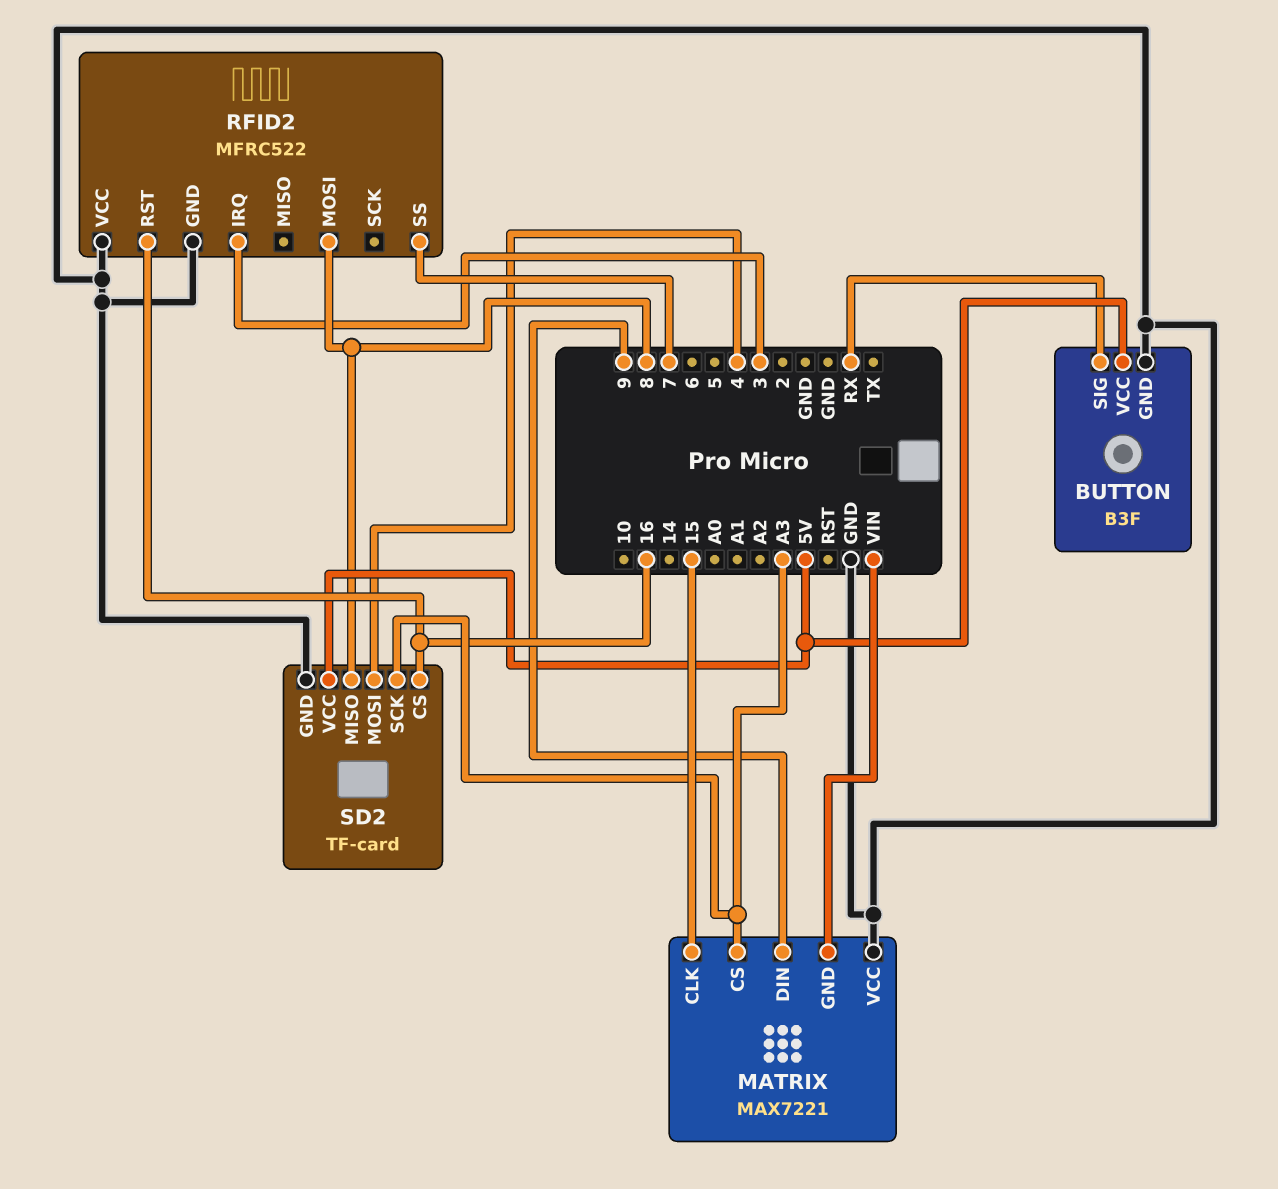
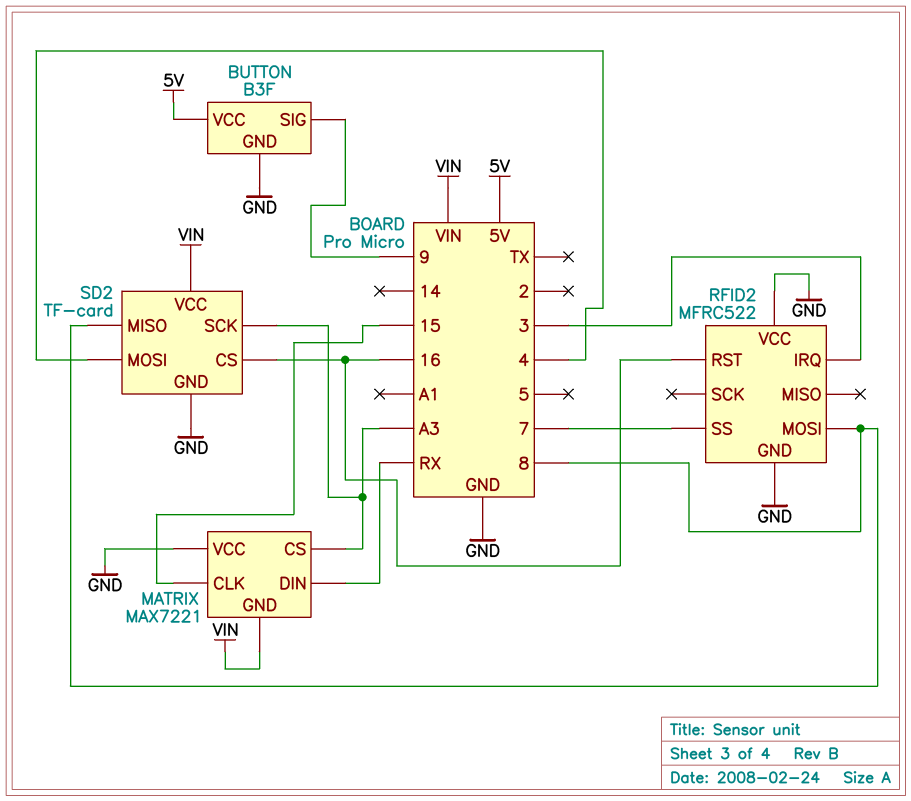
BUTTON pin SIG: RX -> 9
MATRIX pin DIN: 9 -> RX
SD2 pin VCC: 5V -> VIN

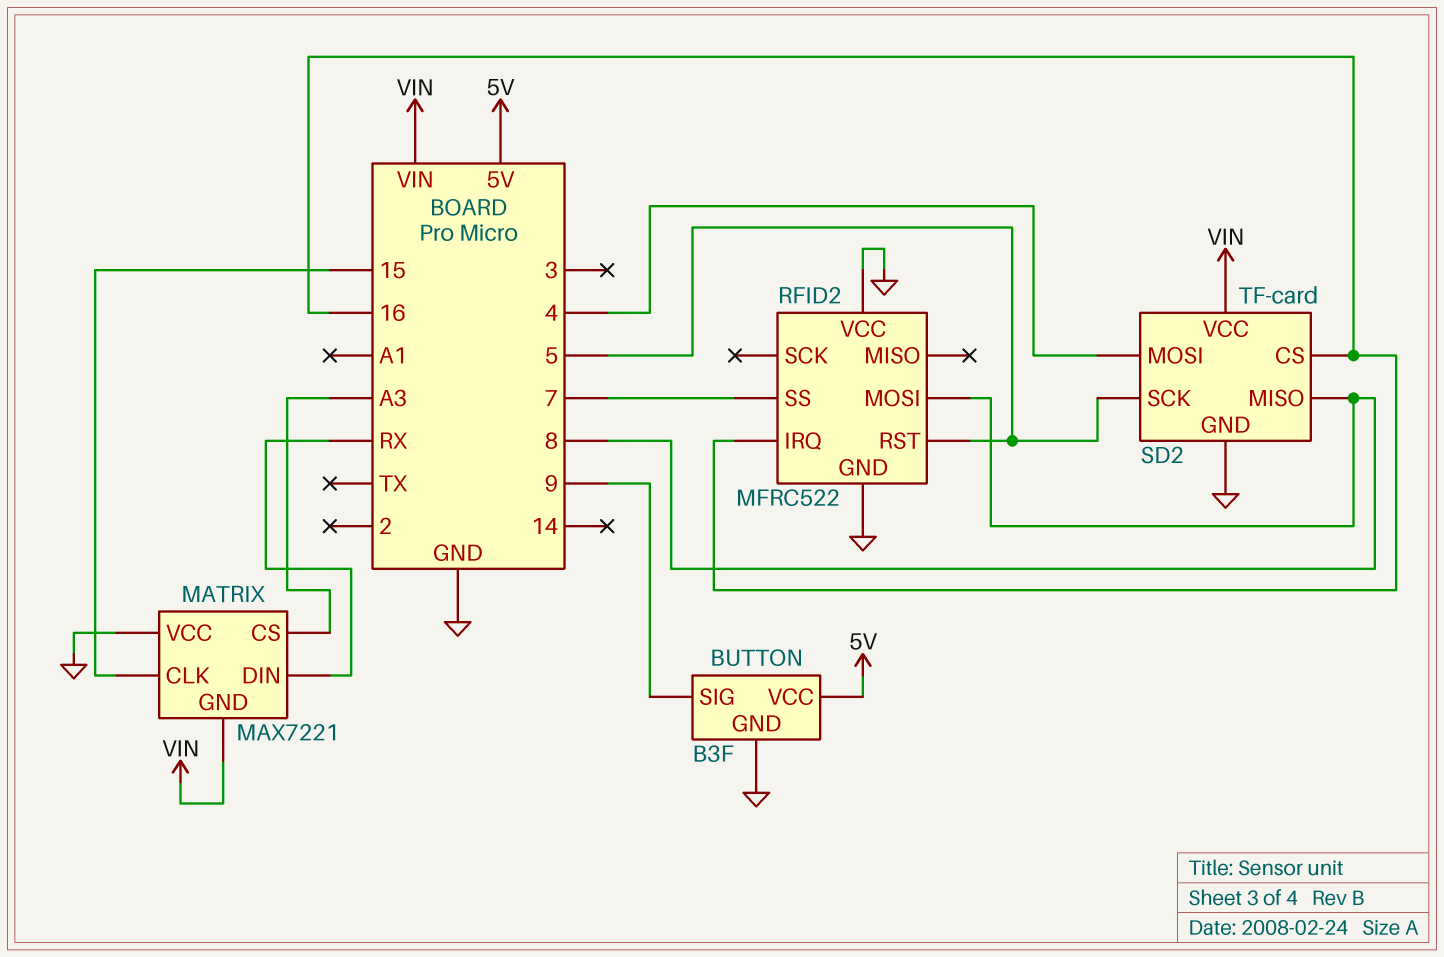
RFID2 pin IRQ: 3 -> 16
RFID2 pin RST: 16 -> 5
SD2 pin SCK: A3 -> 5

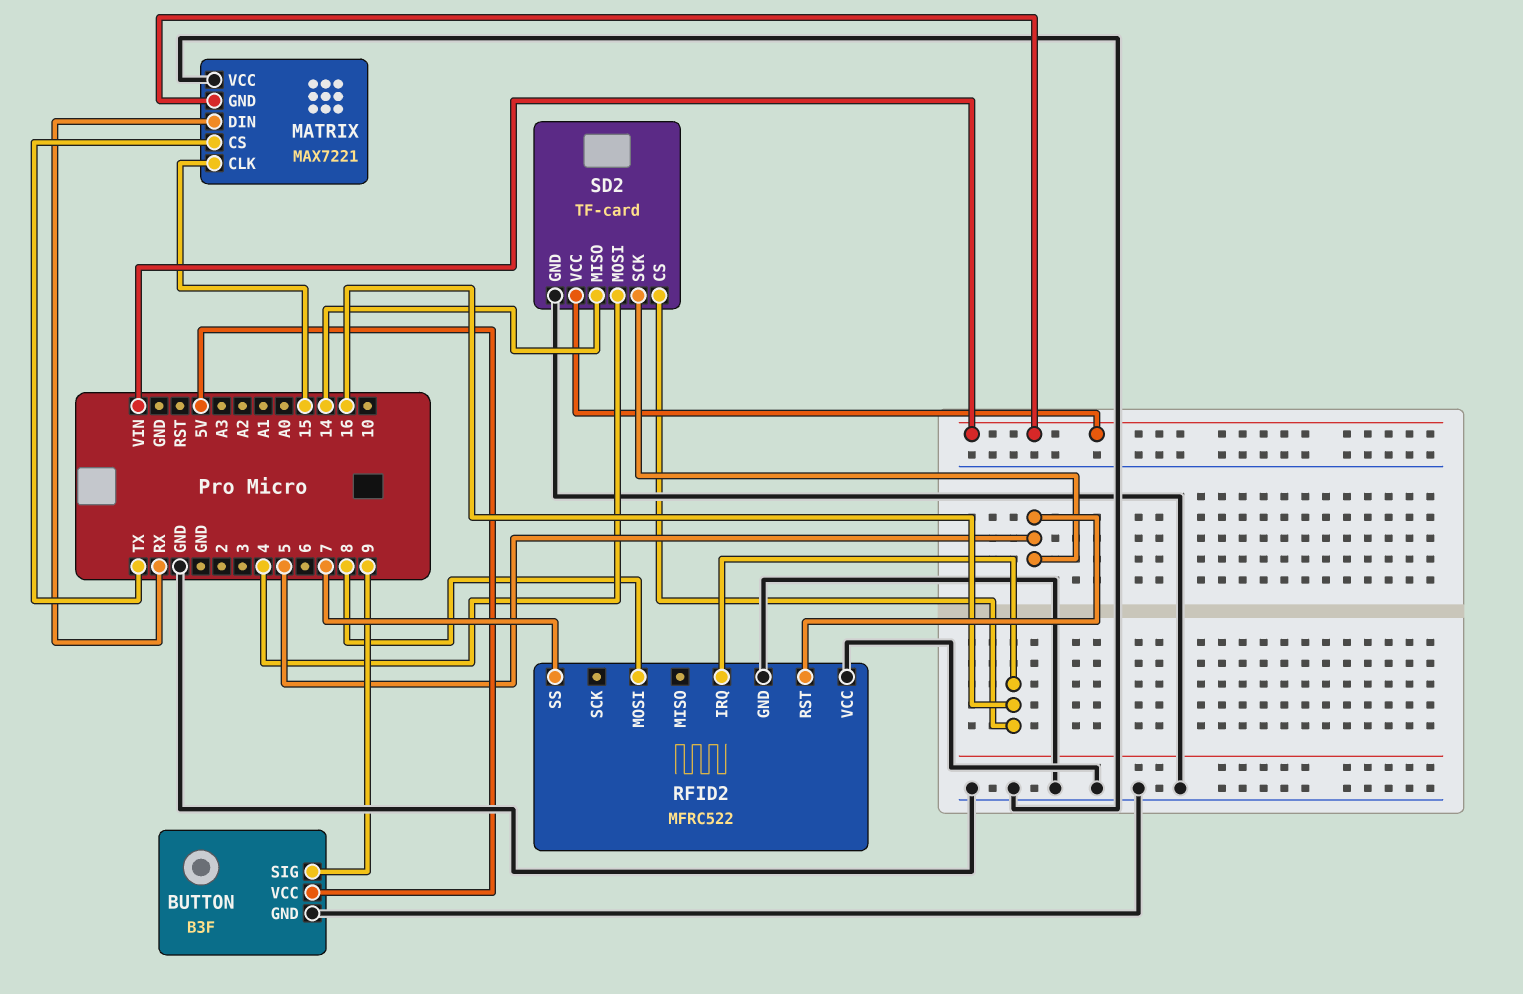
MATRIX pin CS: A3 -> TX
SD2 pin MISO: 8 -> 14

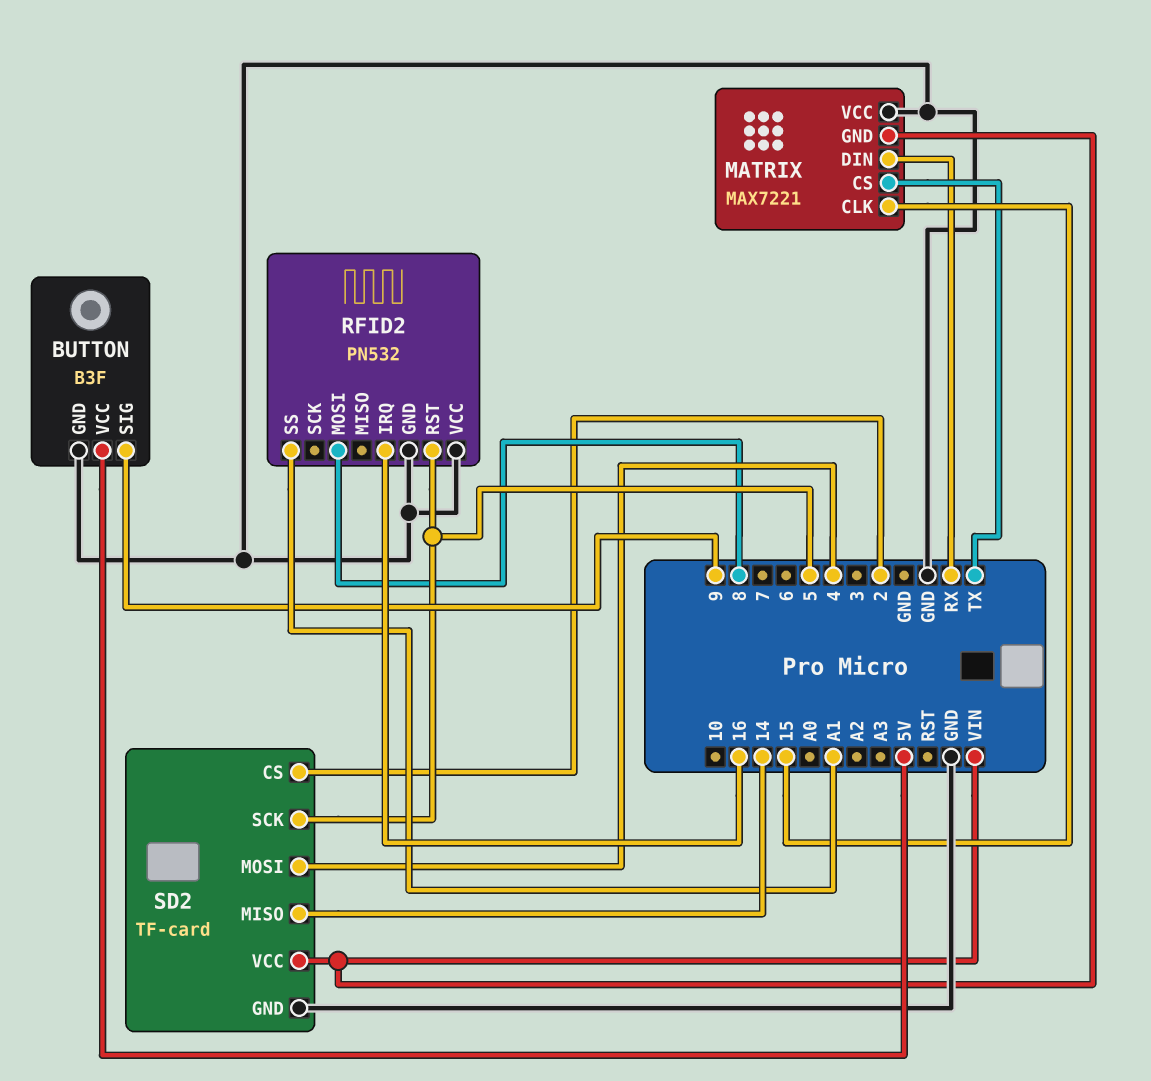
RFID2: MFRC522 -> PN532
RFID2 pin SS: 7 -> A1
SD2 pin CS: 16 -> 2

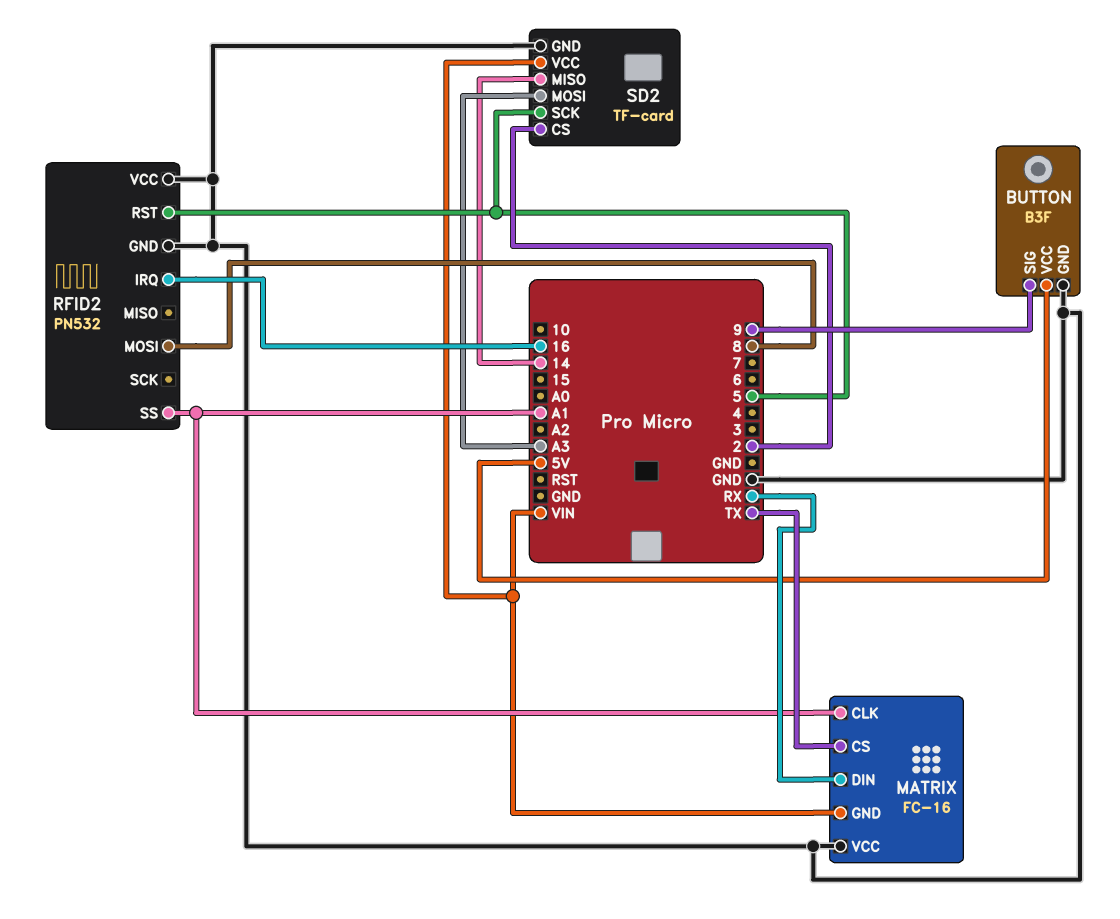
MATRIX: MAX7221 -> FC-16
MATRIX pin CLK: 15 -> A1
SD2 pin MOSI: 4 -> A3

